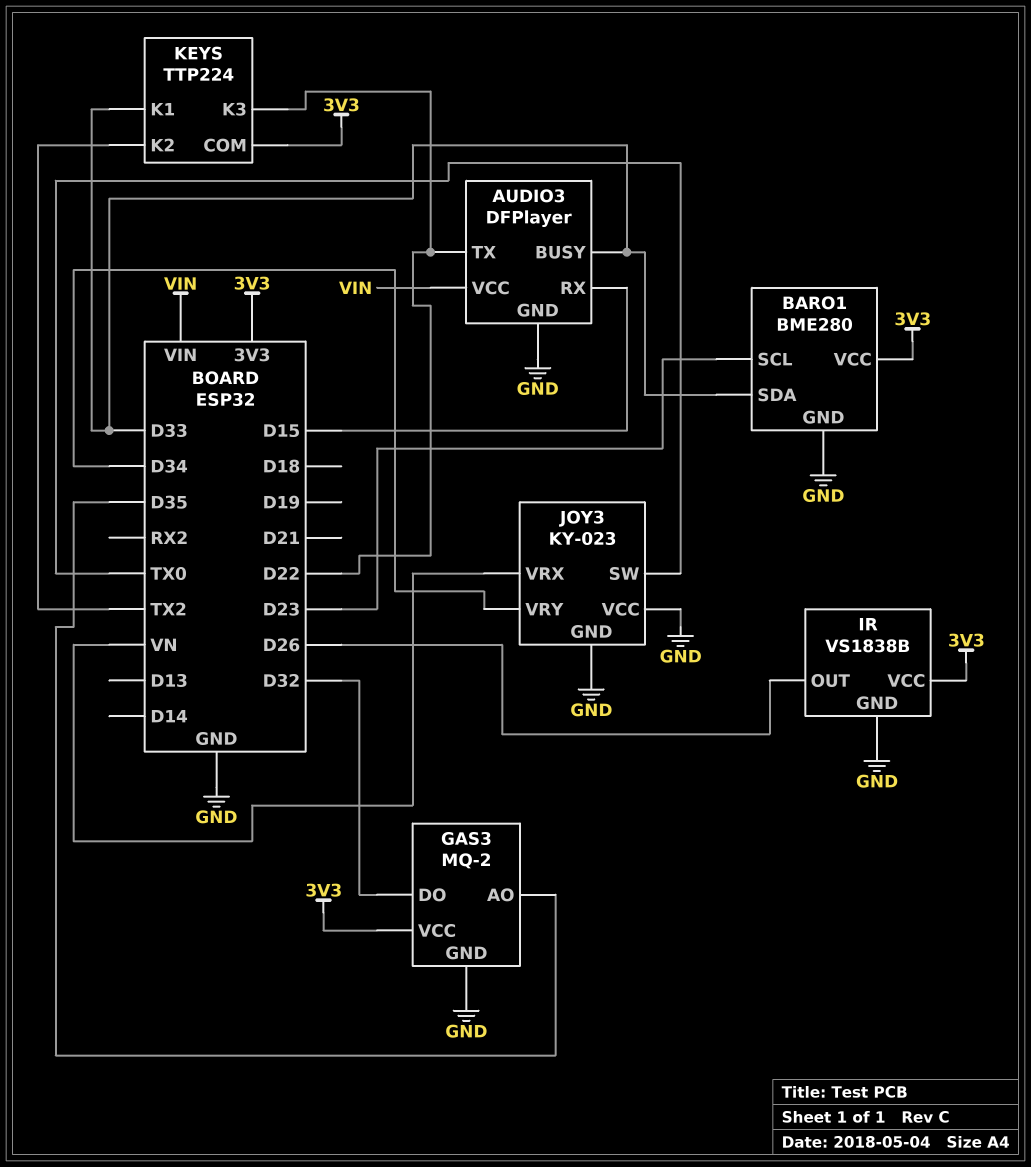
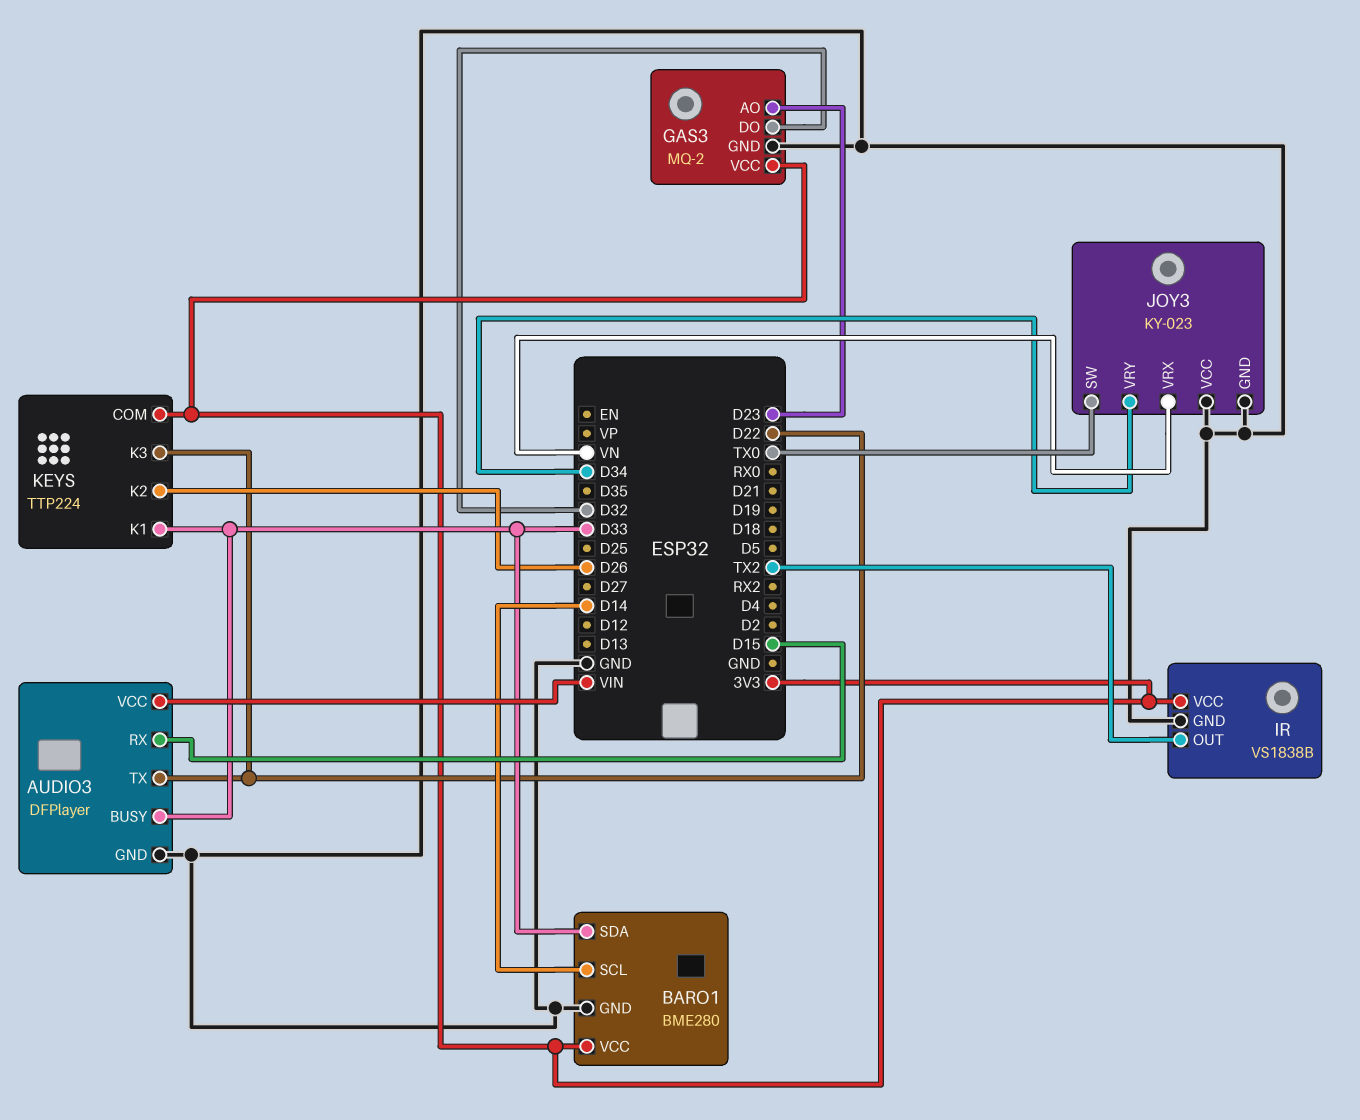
BARO1 pin SCL: D23 -> D14
GAS3 pin AO: D35 -> D23
IR pin OUT: D26 -> TX2
KEYS pin K2: TX2 -> D26

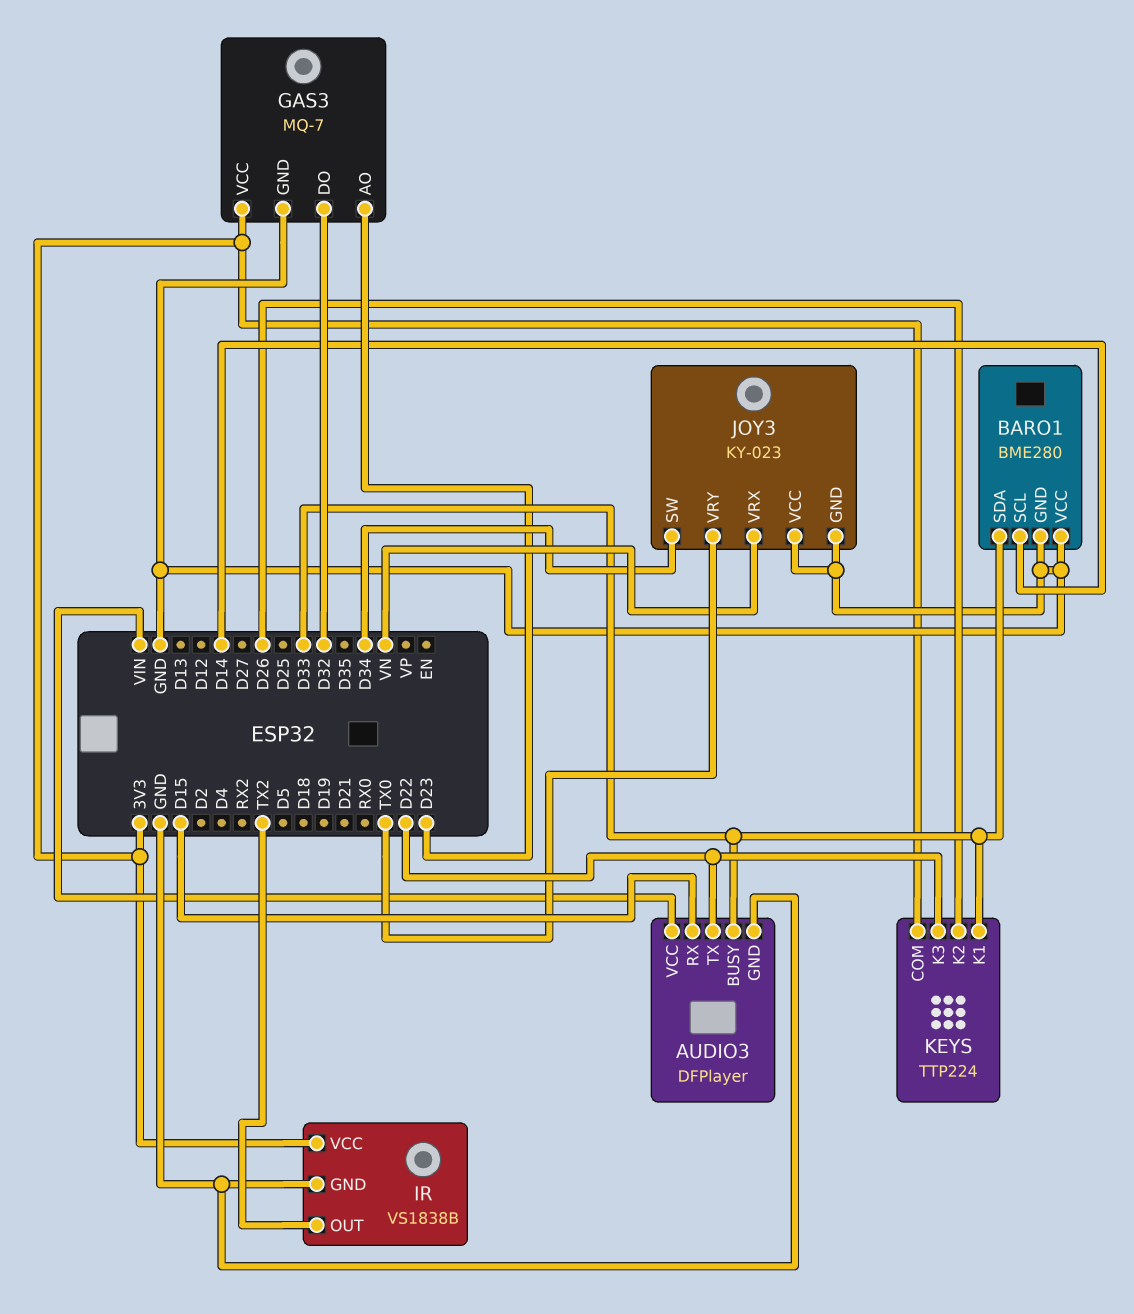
BARO1 pin VCC: 3V3 -> GND
GAS3: MQ-2 -> MQ-7
JOY3 pin SW: TX0 -> D34
JOY3 pin VRY: D34 -> TX0

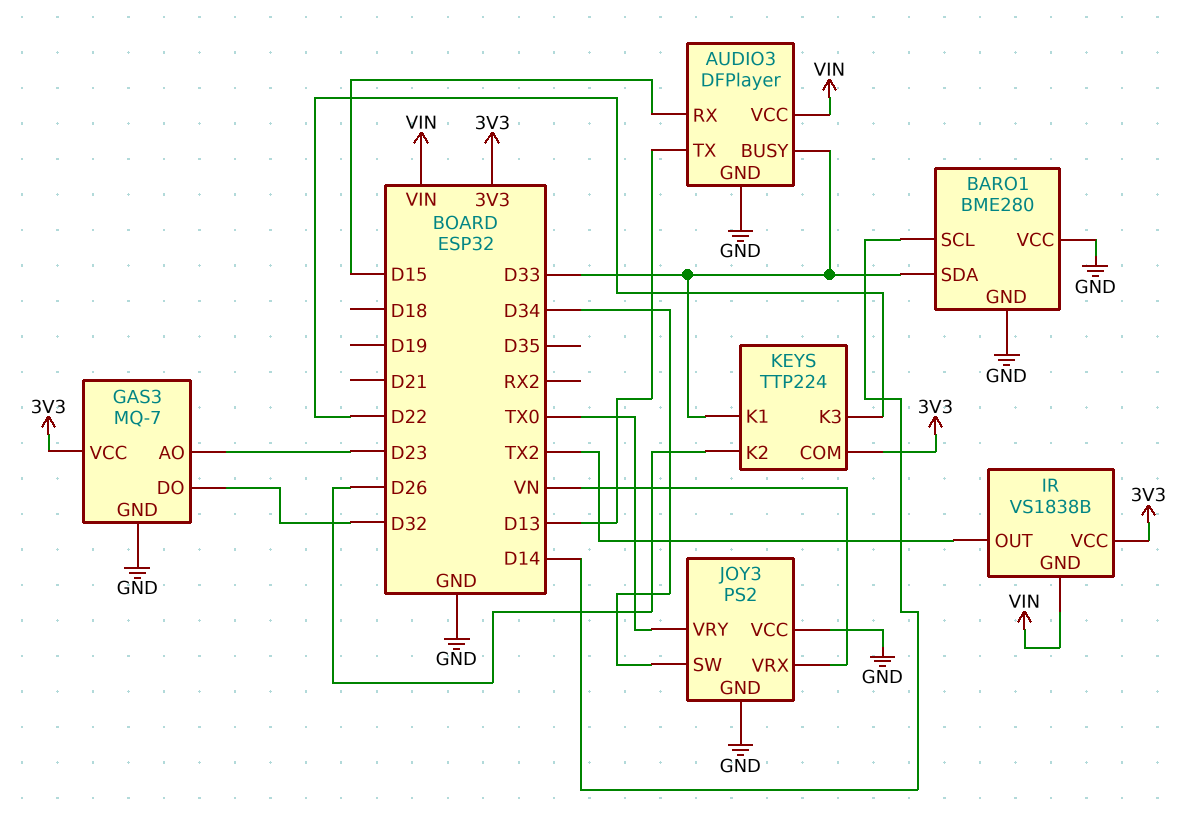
AUDIO3 pin TX: D22 -> D13
IR pin GND: GND -> VIN
JOY3: KY-023 -> PS2

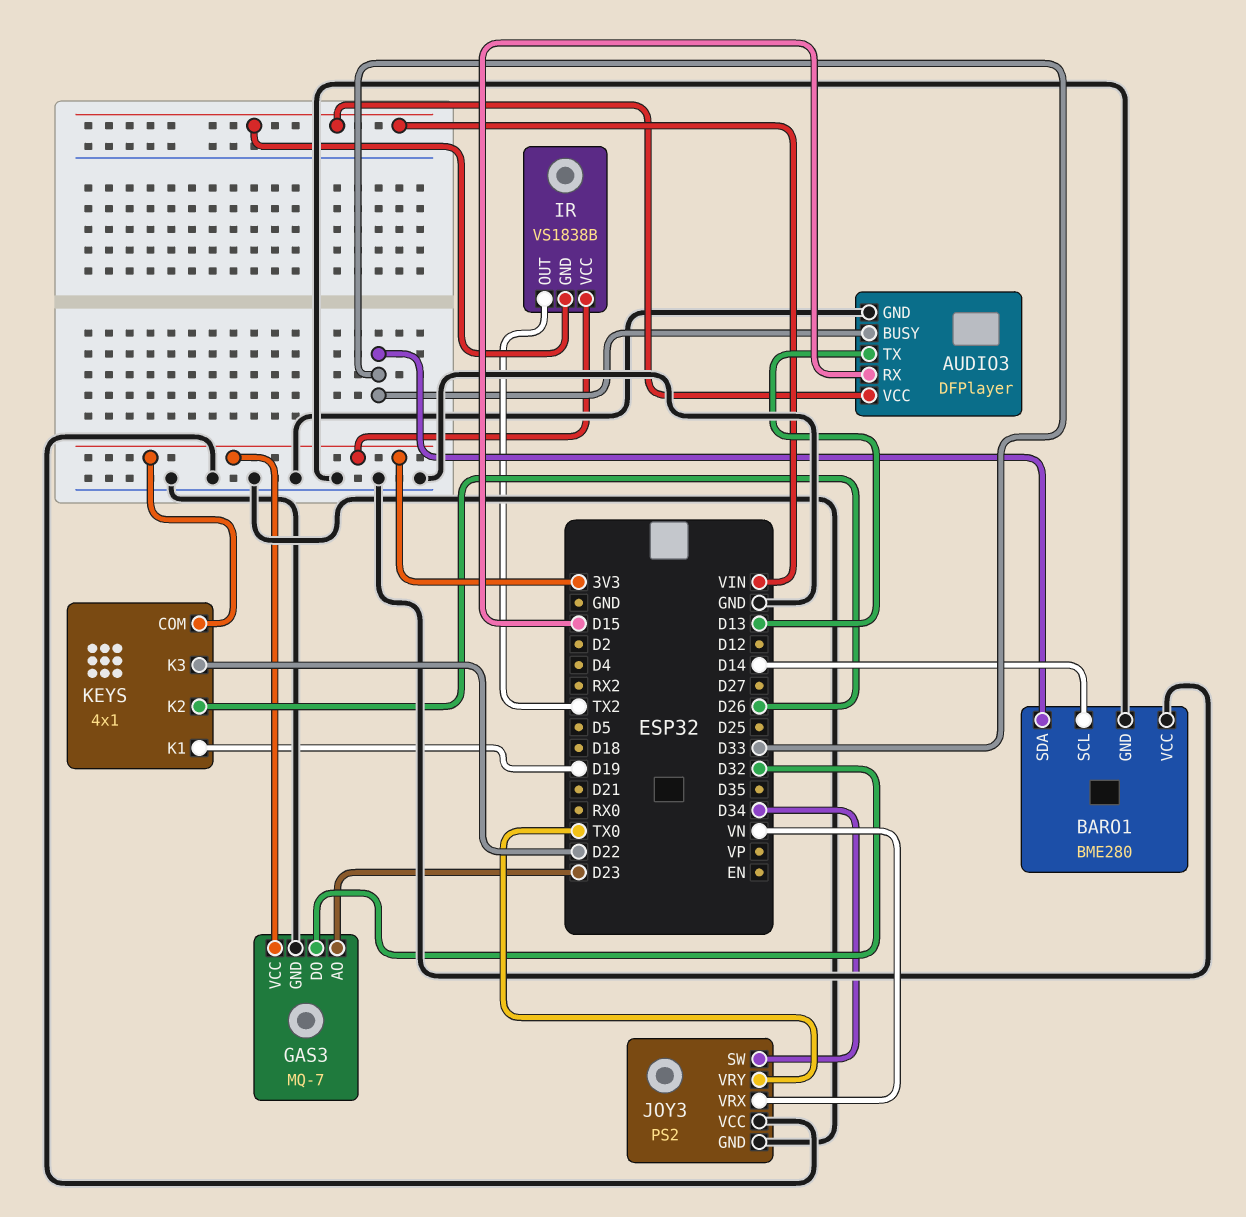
KEYS: TTP224 -> 4x1
KEYS pin K1: D33 -> D19

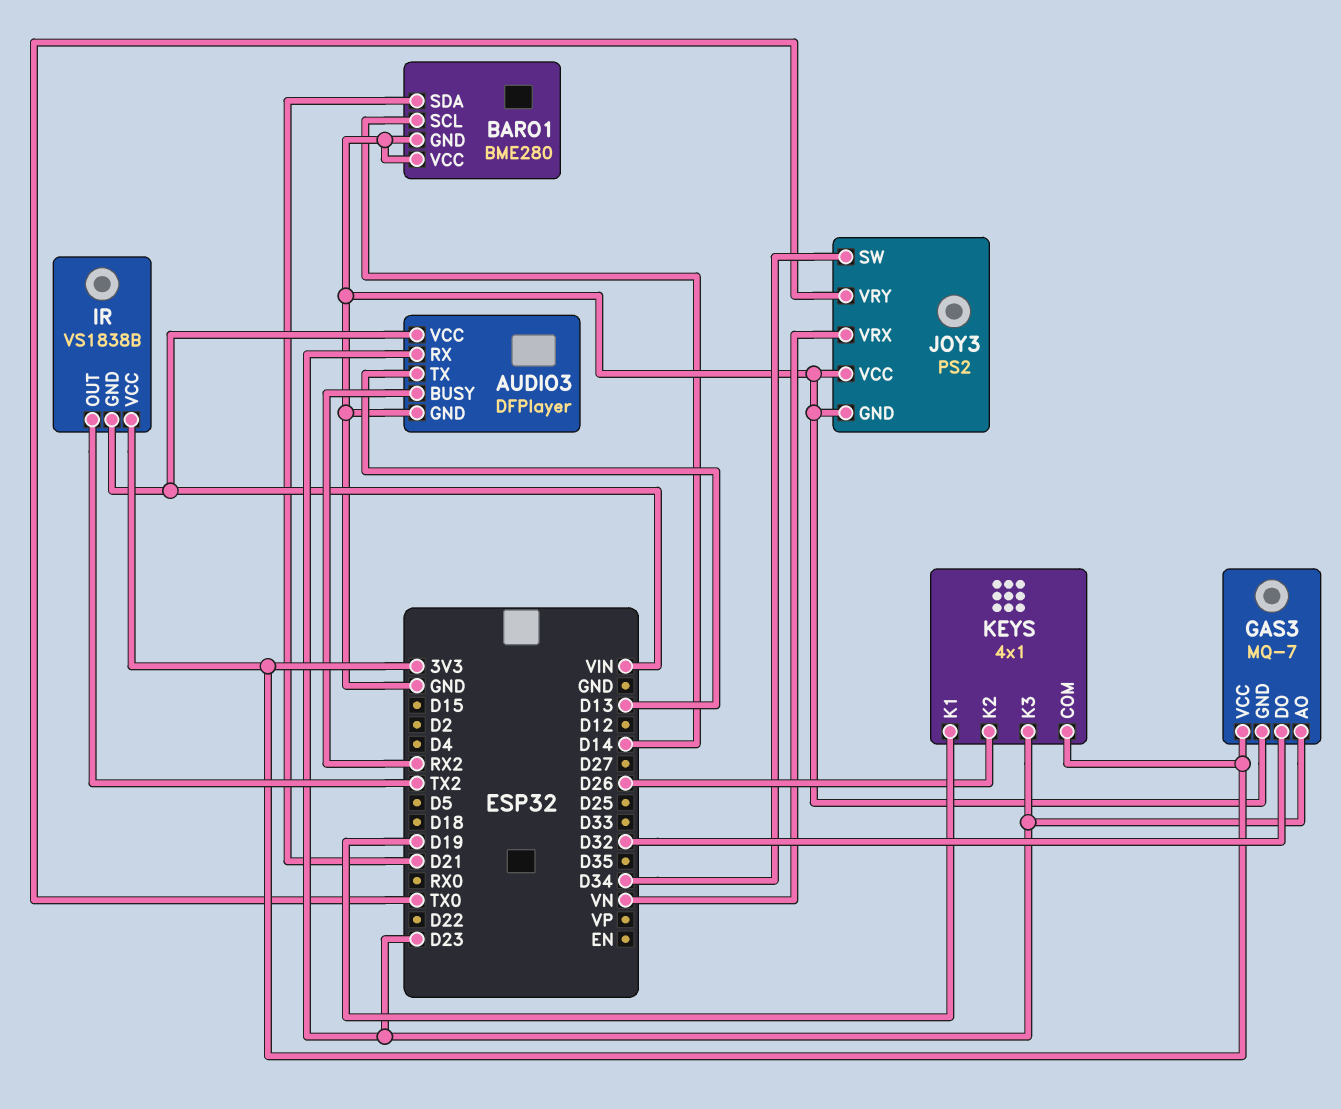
AUDIO3 pin BUSY: D33 -> RX2
AUDIO3 pin RX: D15 -> D23
BARO1 pin SDA: D33 -> D21
KEYS pin K3: D22 -> D23

